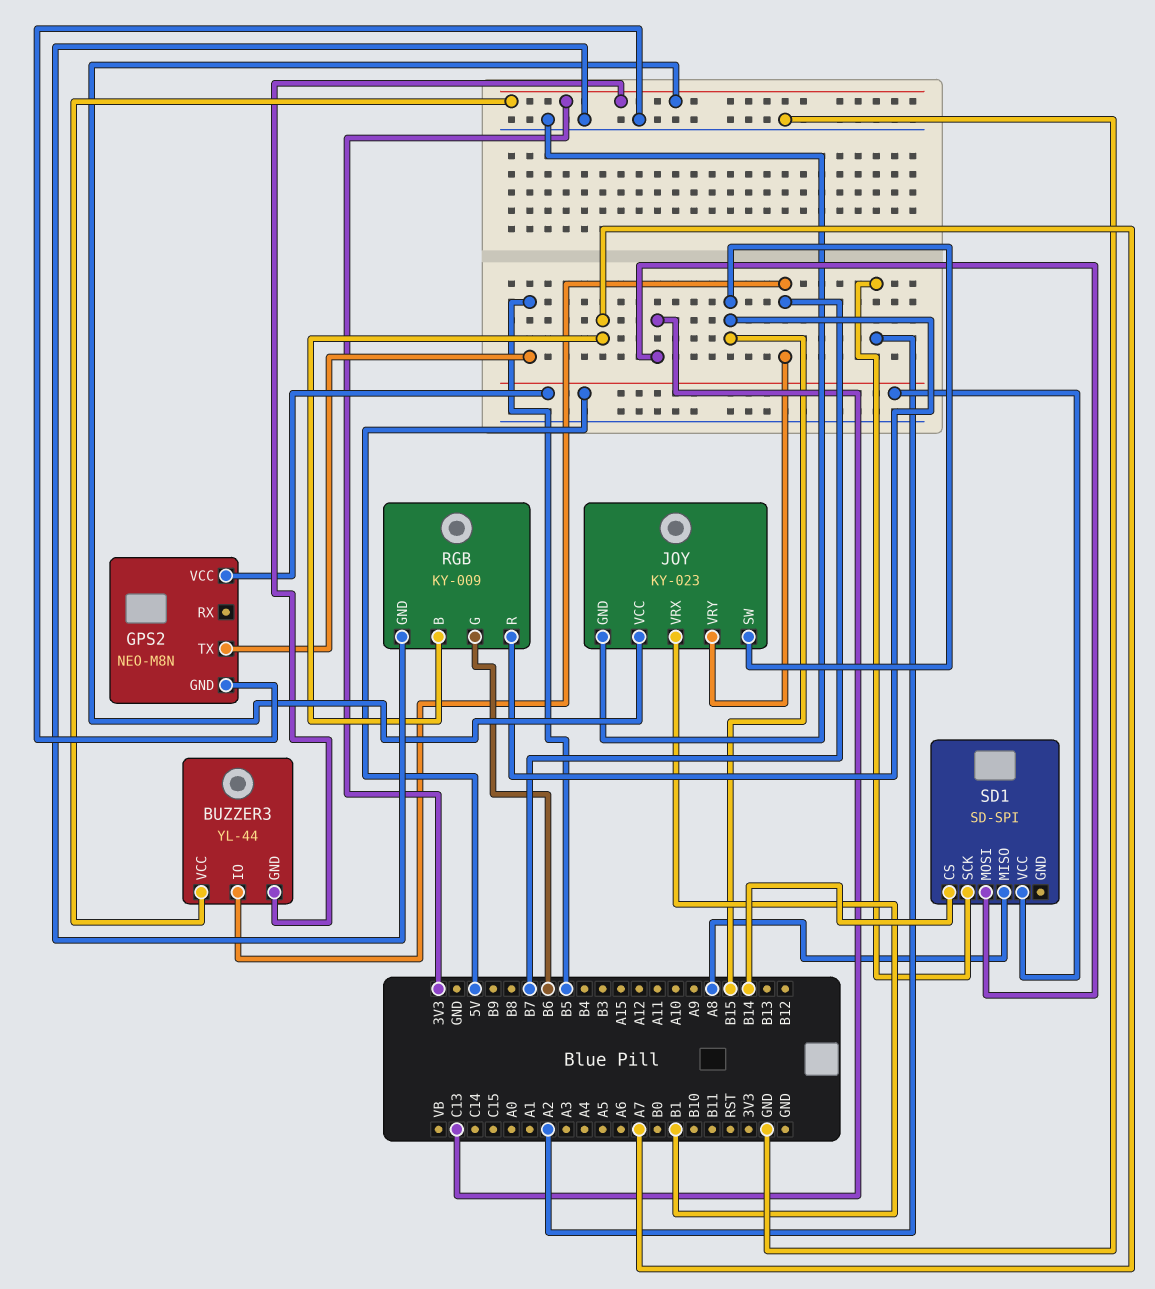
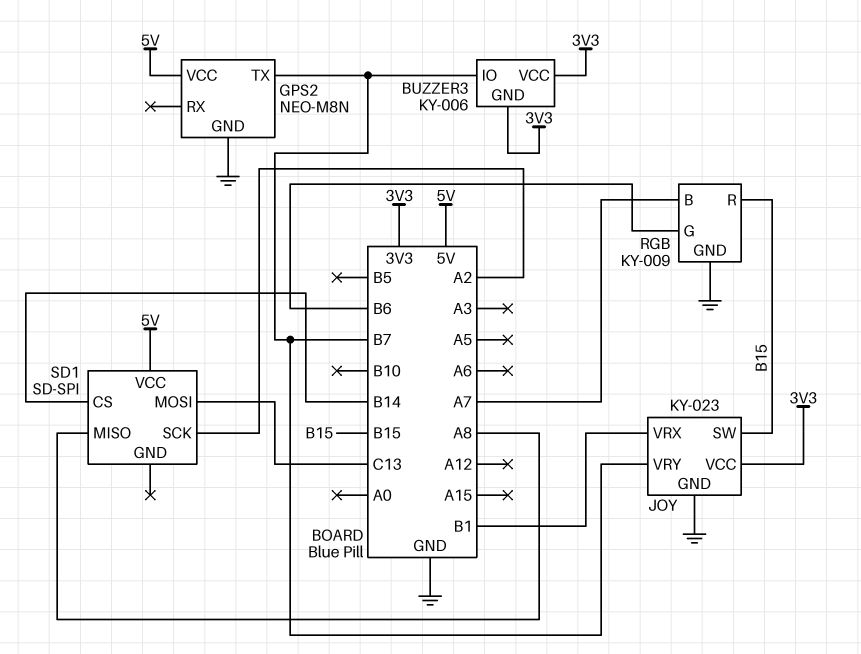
BUZZER3: YL-44 -> KY-006
GPS2 pin TX: B5 -> B7

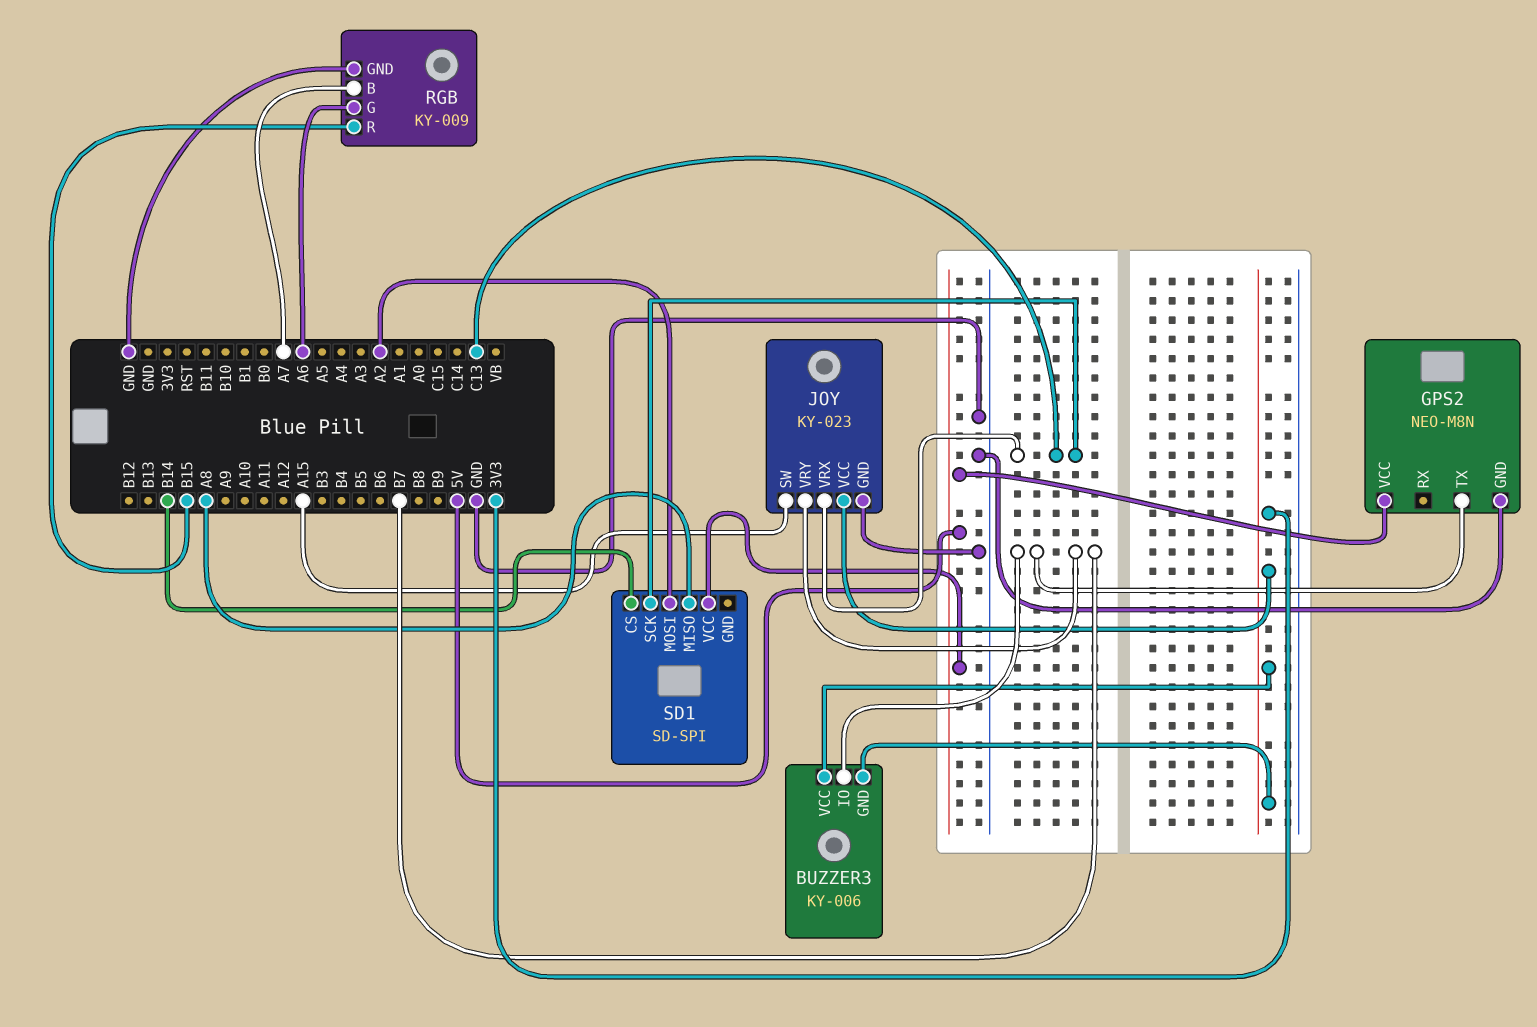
JOY pin SW: B15 -> A15
JOY pin VRX: B1 -> C13
RGB pin G: B6 -> A6
SD1 pin MOSI: C13 -> A2
SD1 pin SCK: A2 -> C13

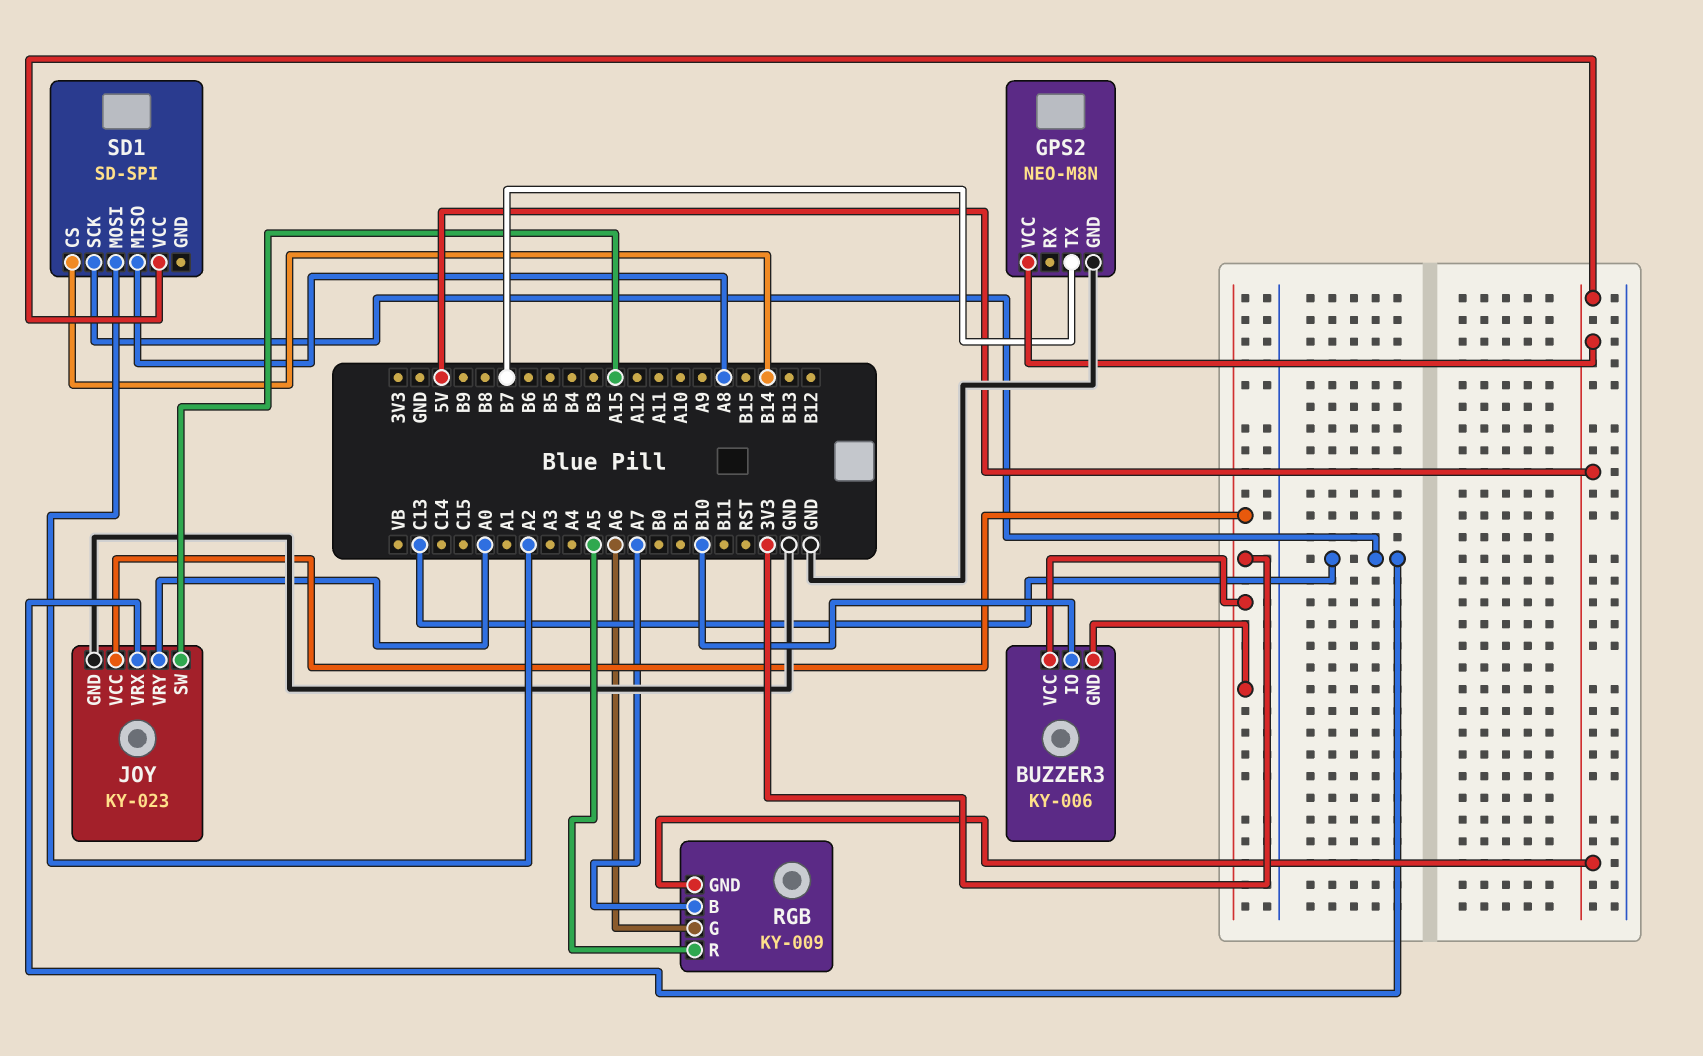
BUZZER3 pin IO: B7 -> B10
JOY pin VRY: B7 -> A0
RGB pin GND: GND -> 5V
RGB pin R: B15 -> A5

